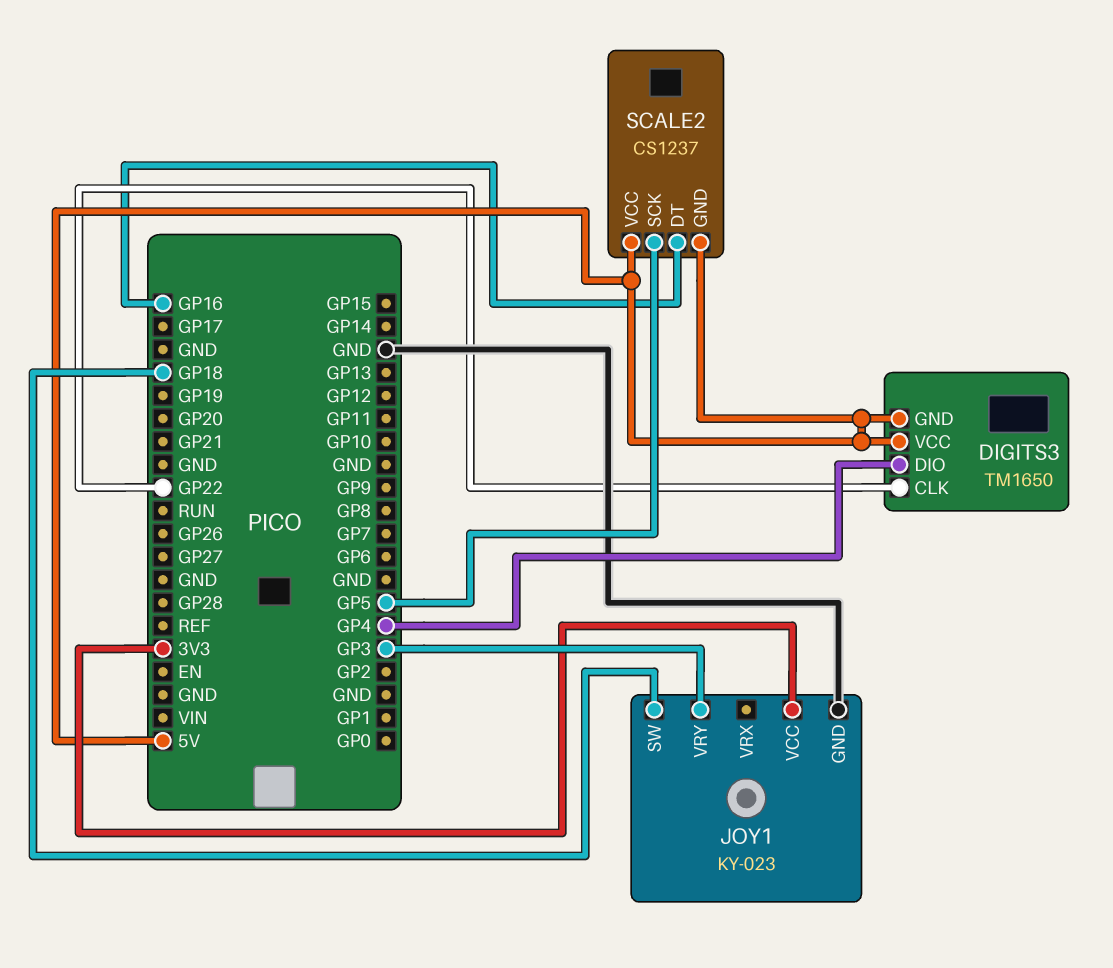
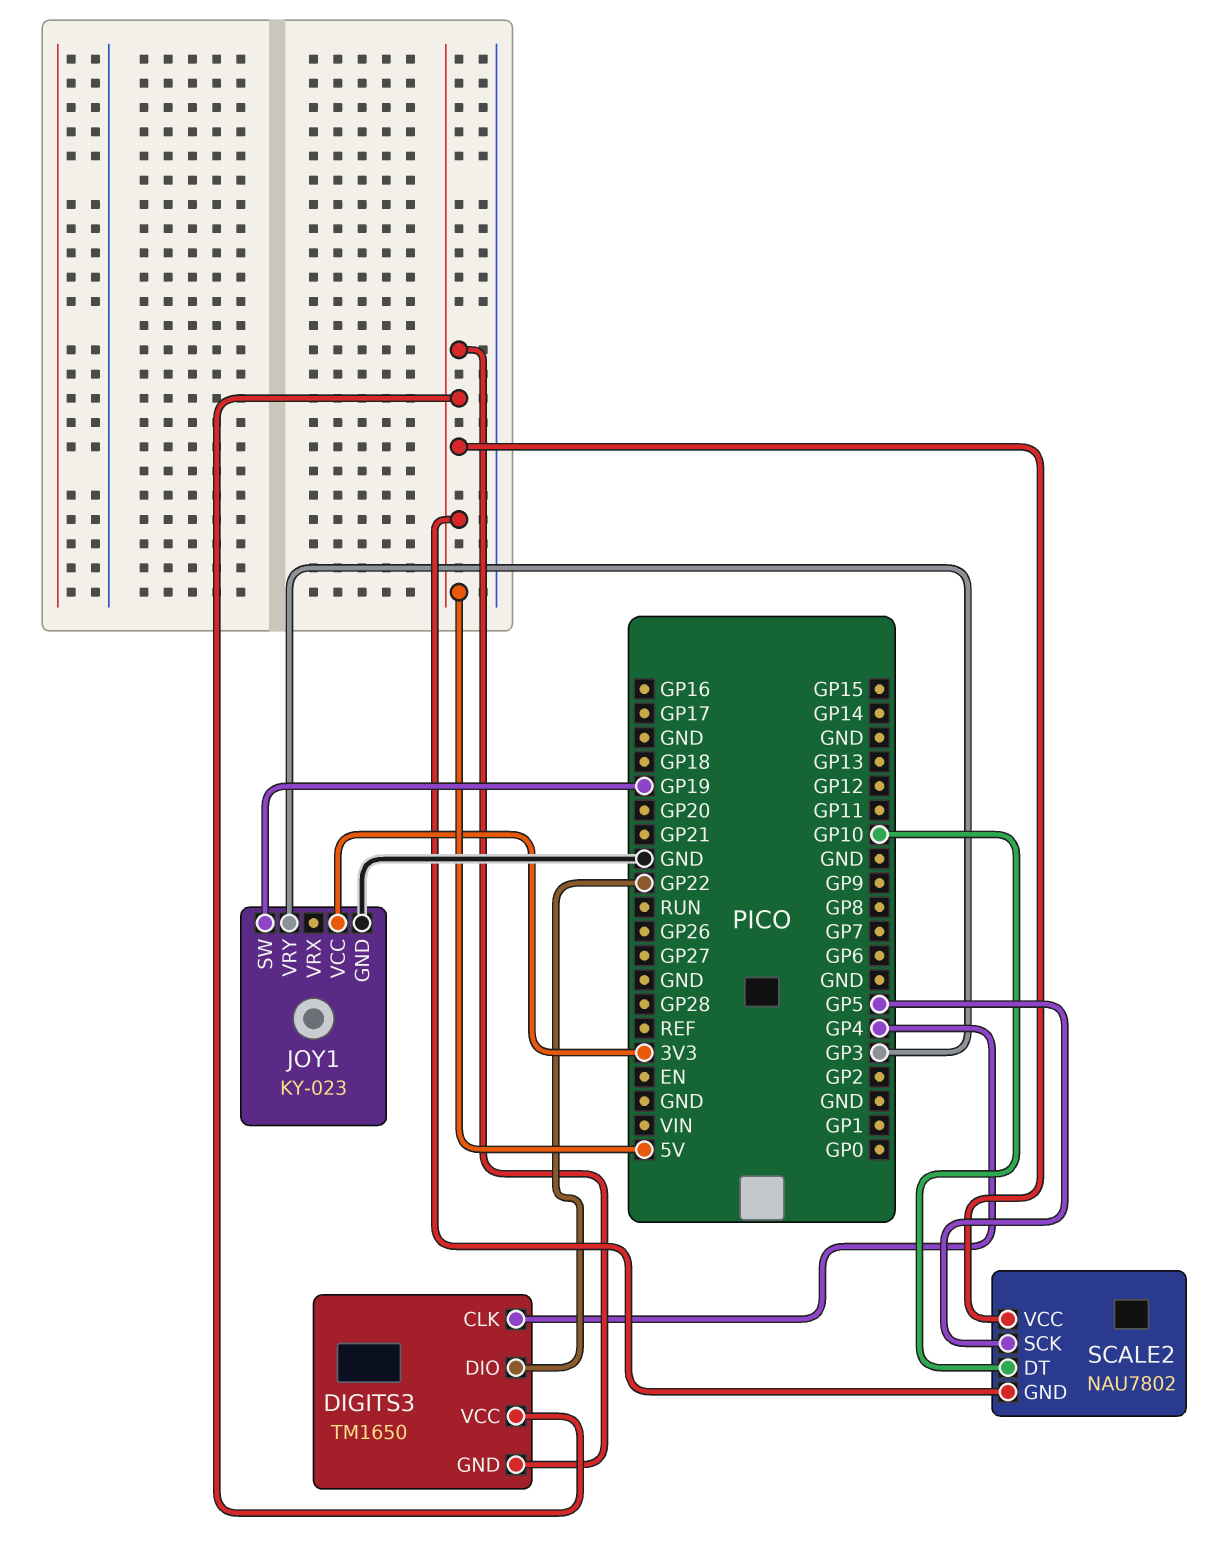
DIGITS3 pin CLK: GP22 -> GP4
DIGITS3 pin DIO: GP4 -> GP22
JOY1 pin SW: GP18 -> GP19
SCALE2: CS1237 -> NAU7802
SCALE2 pin DT: GP16 -> GP10

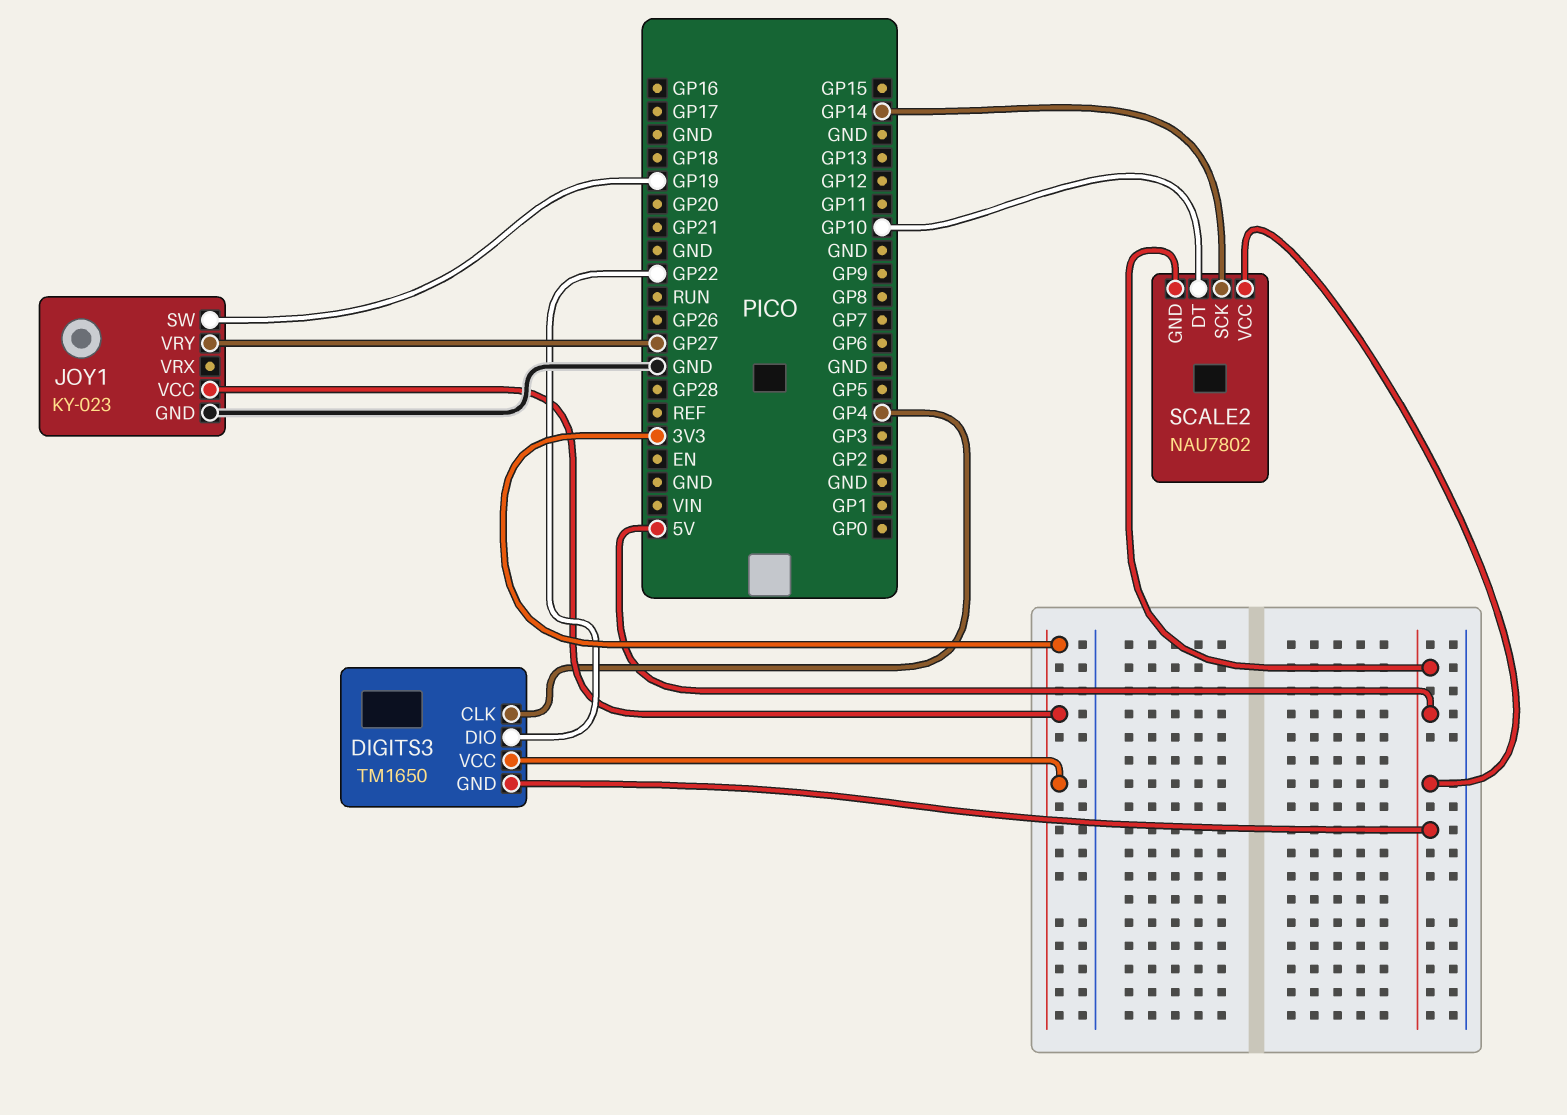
DIGITS3 pin VCC: 5V -> 3V3
JOY1 pin VRY: GP3 -> GP27
SCALE2 pin SCK: GP5 -> GP14

